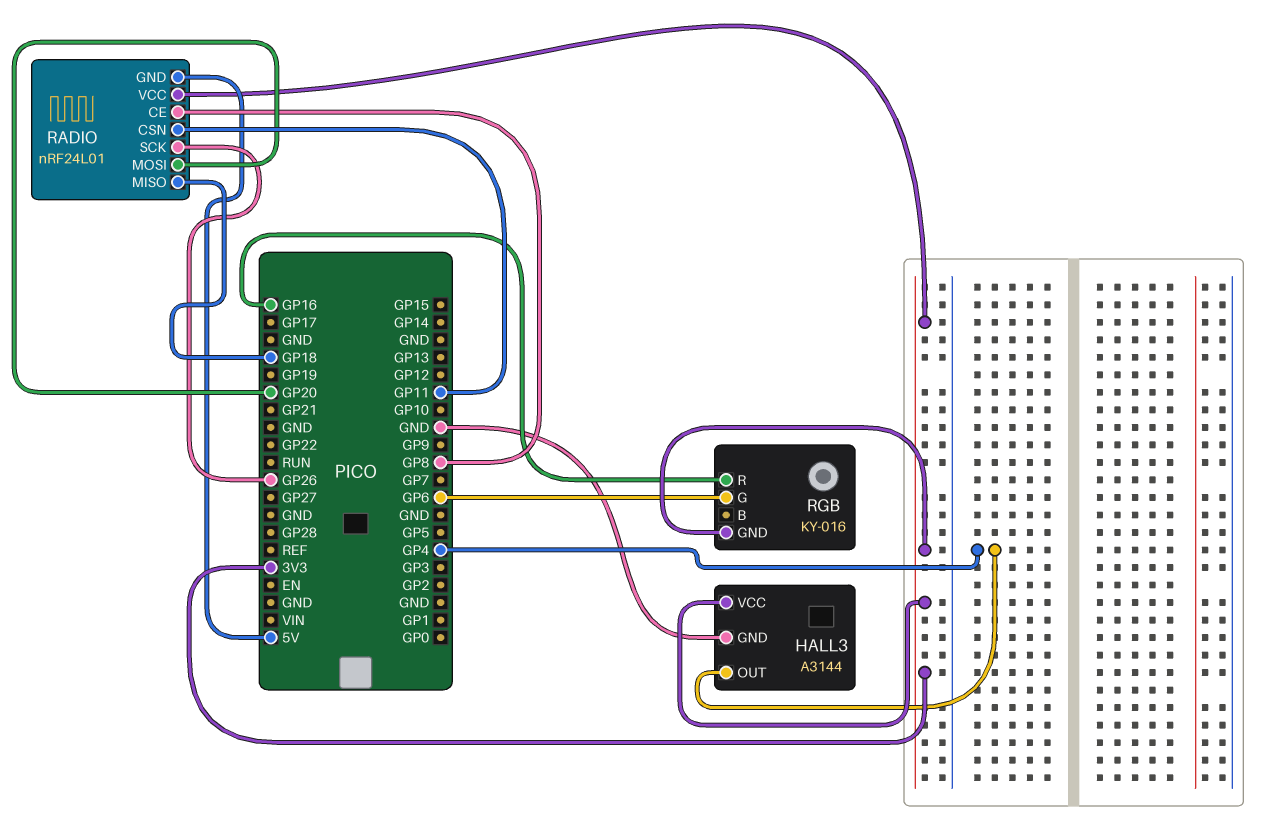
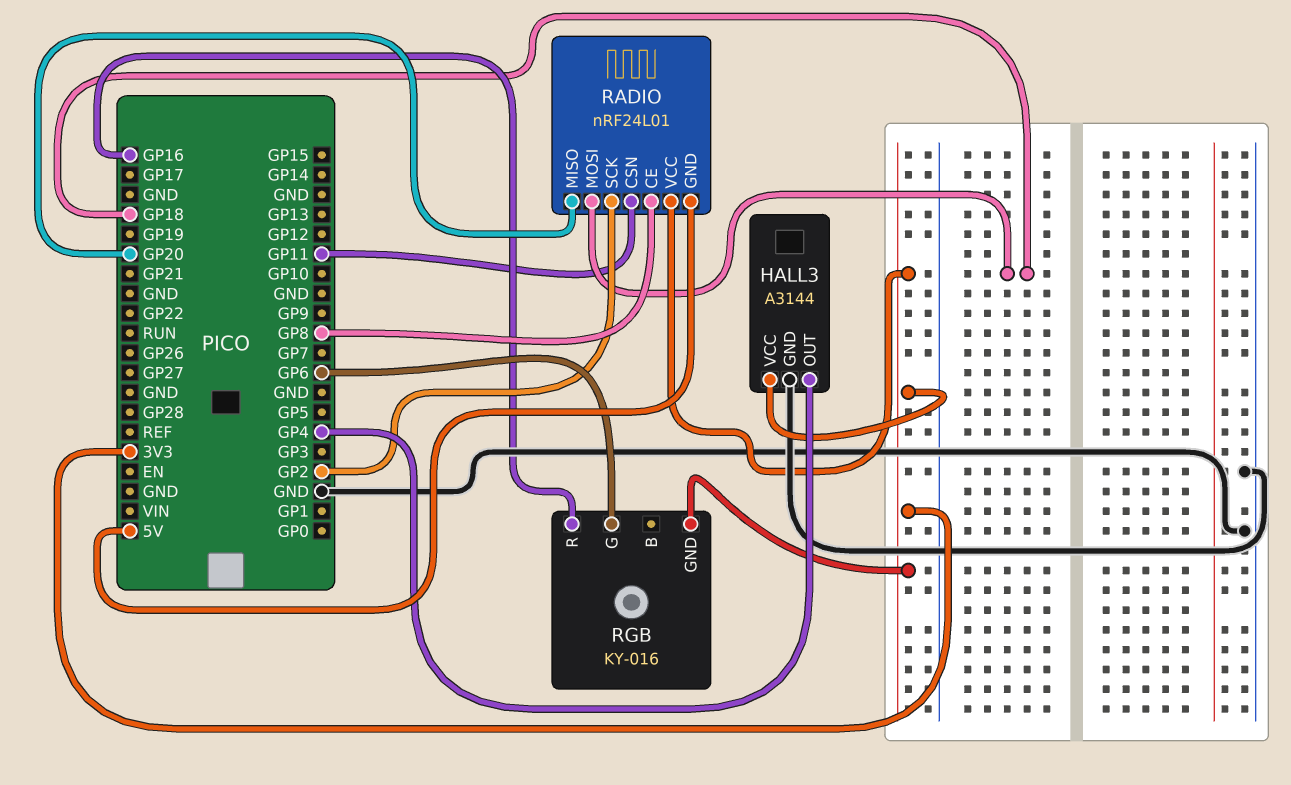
RADIO pin MISO: GP18 -> GP20
RADIO pin MOSI: GP20 -> GP18
RADIO pin SCK: GP26 -> GP2

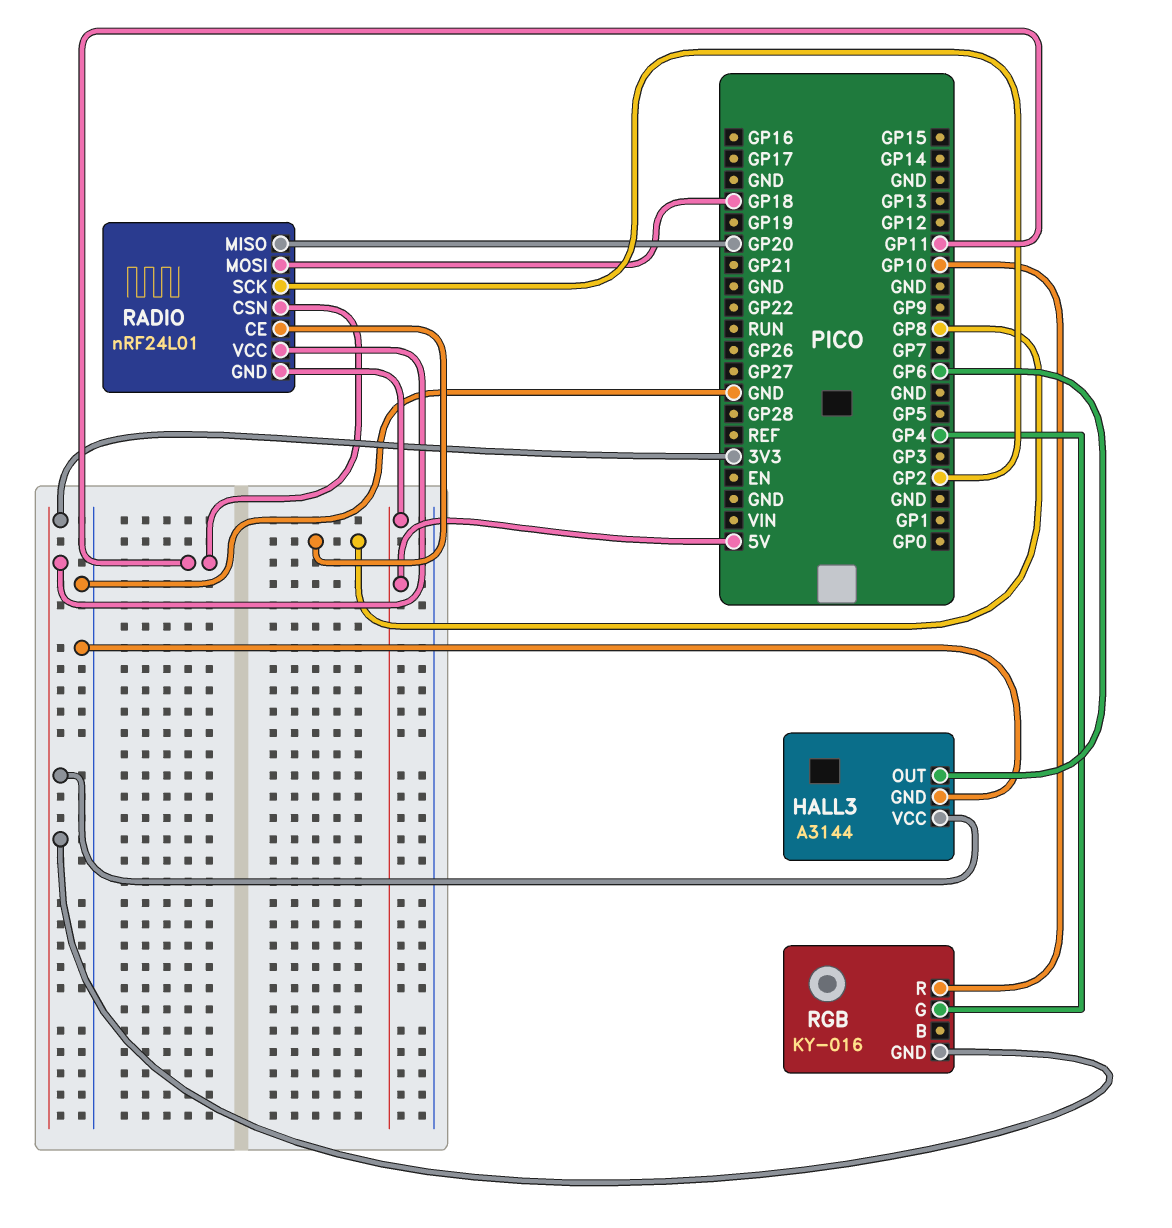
HALL3 pin OUT: GP4 -> GP6
RGB pin G: GP6 -> GP4
RGB pin R: GP16 -> GP10

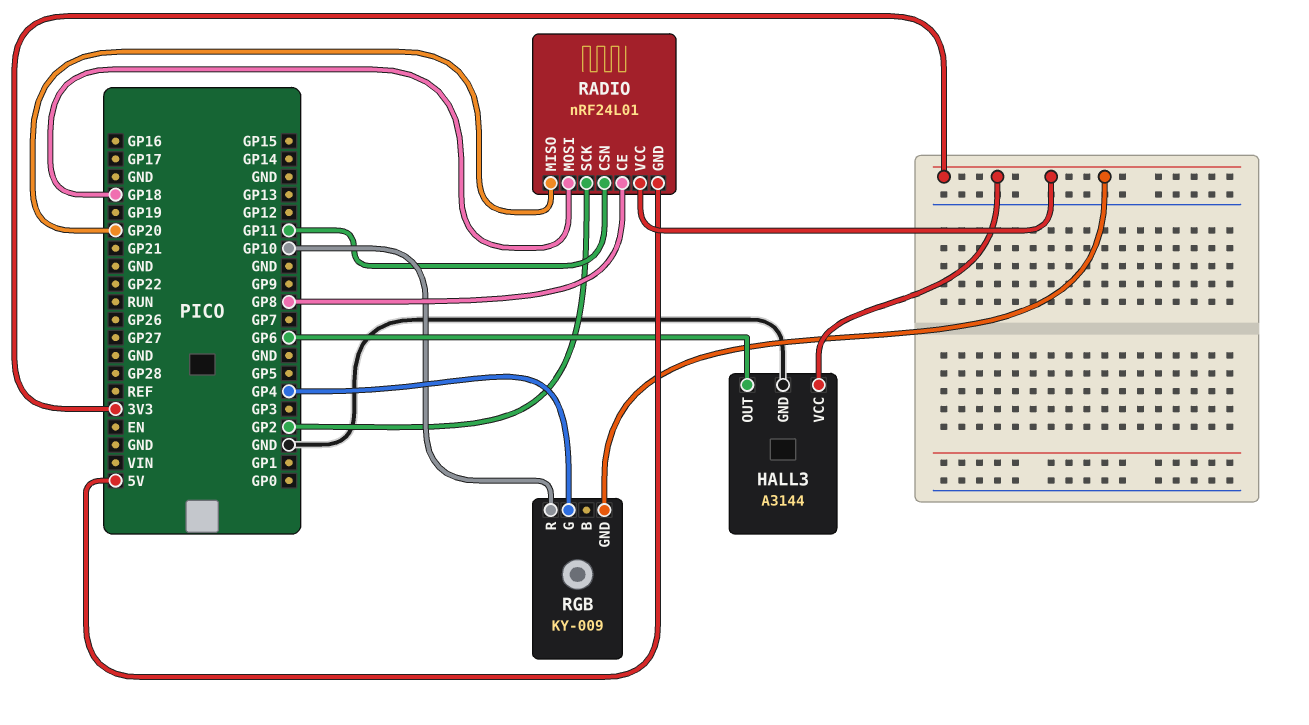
RGB: KY-016 -> KY-009

